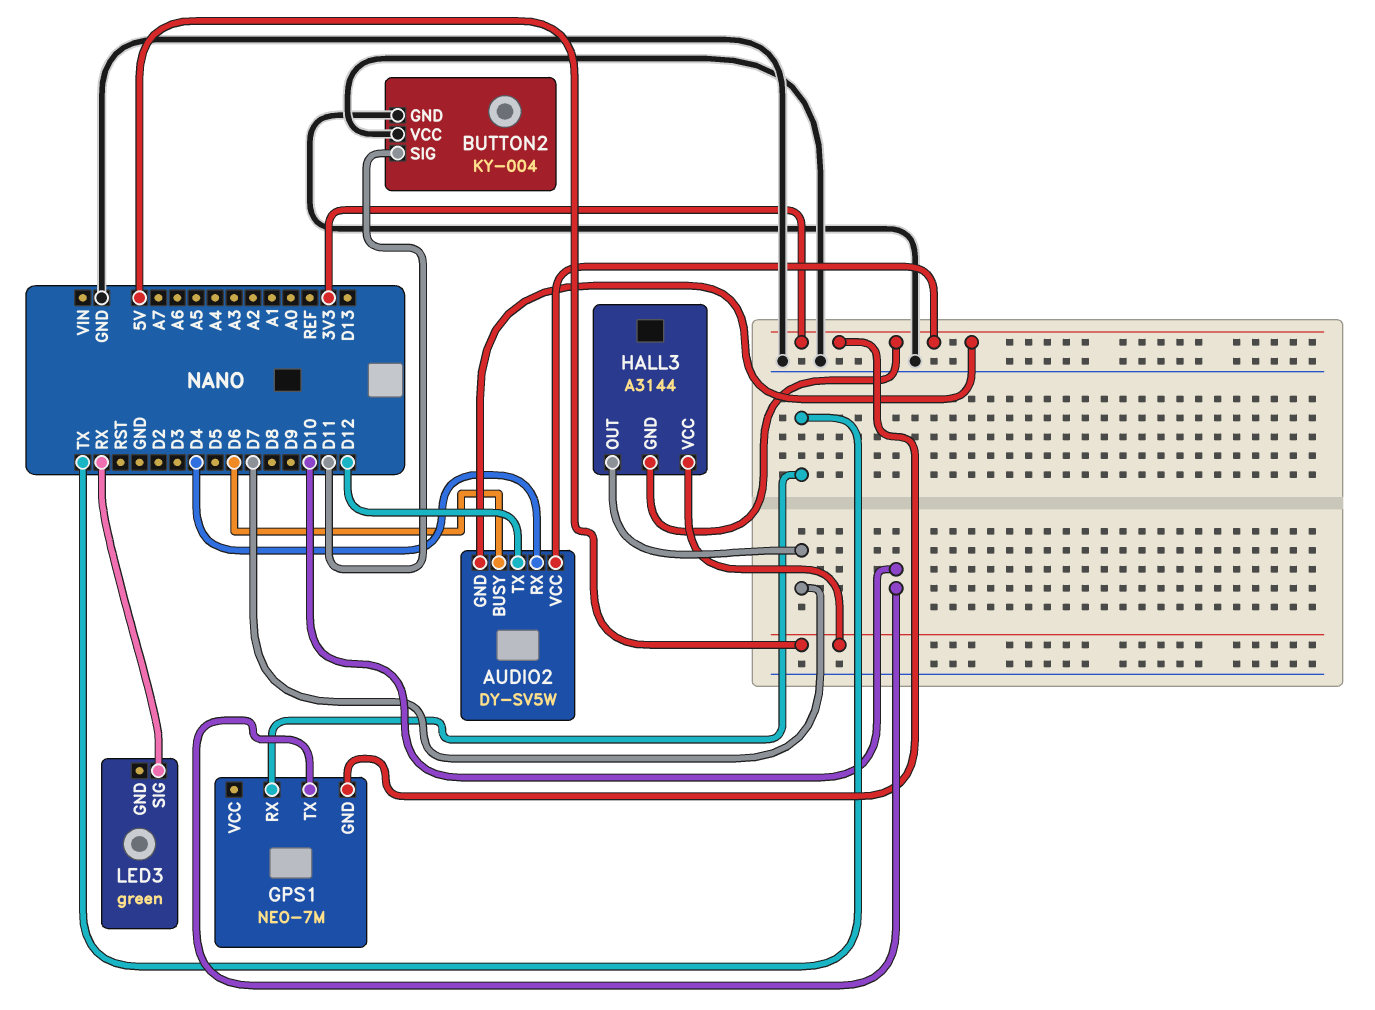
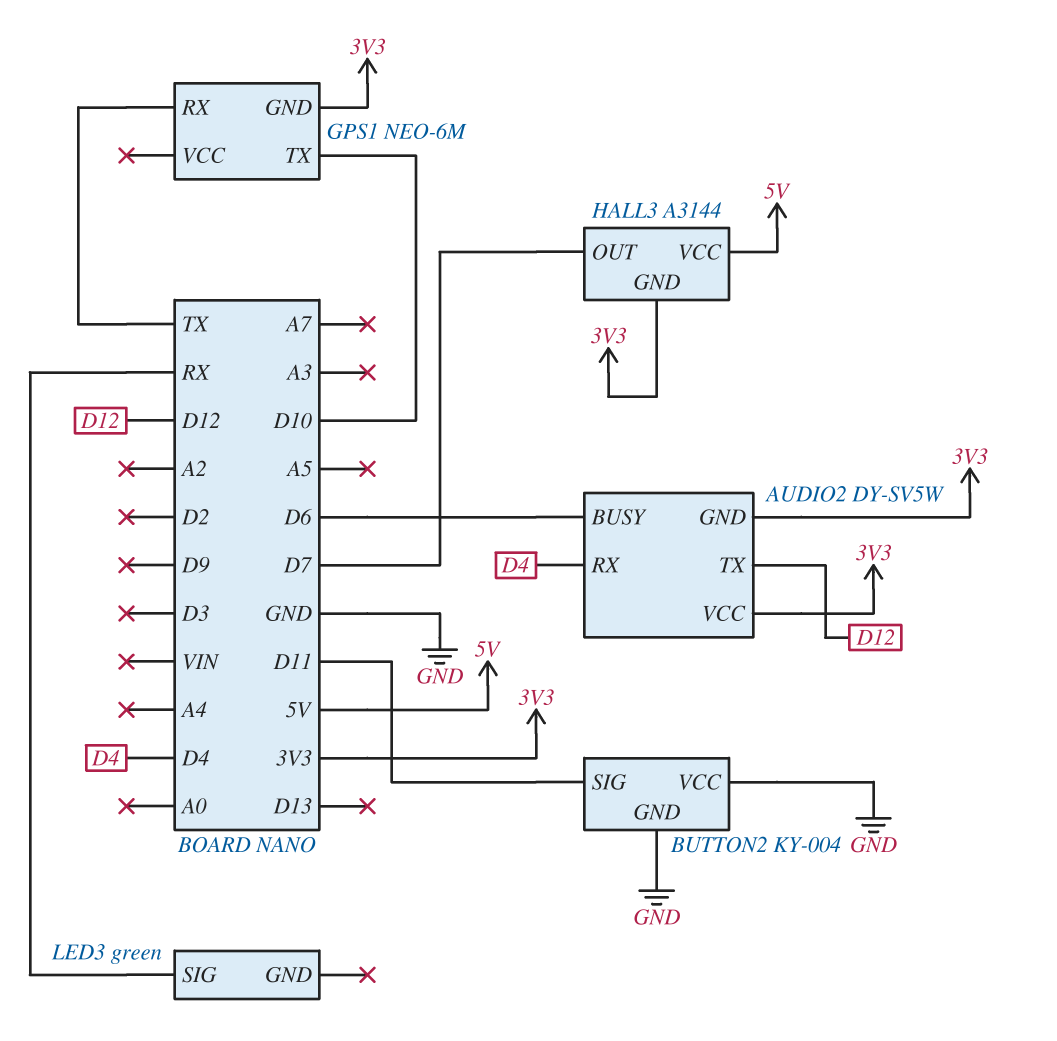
GPS1: NEO-7M -> NEO-6M

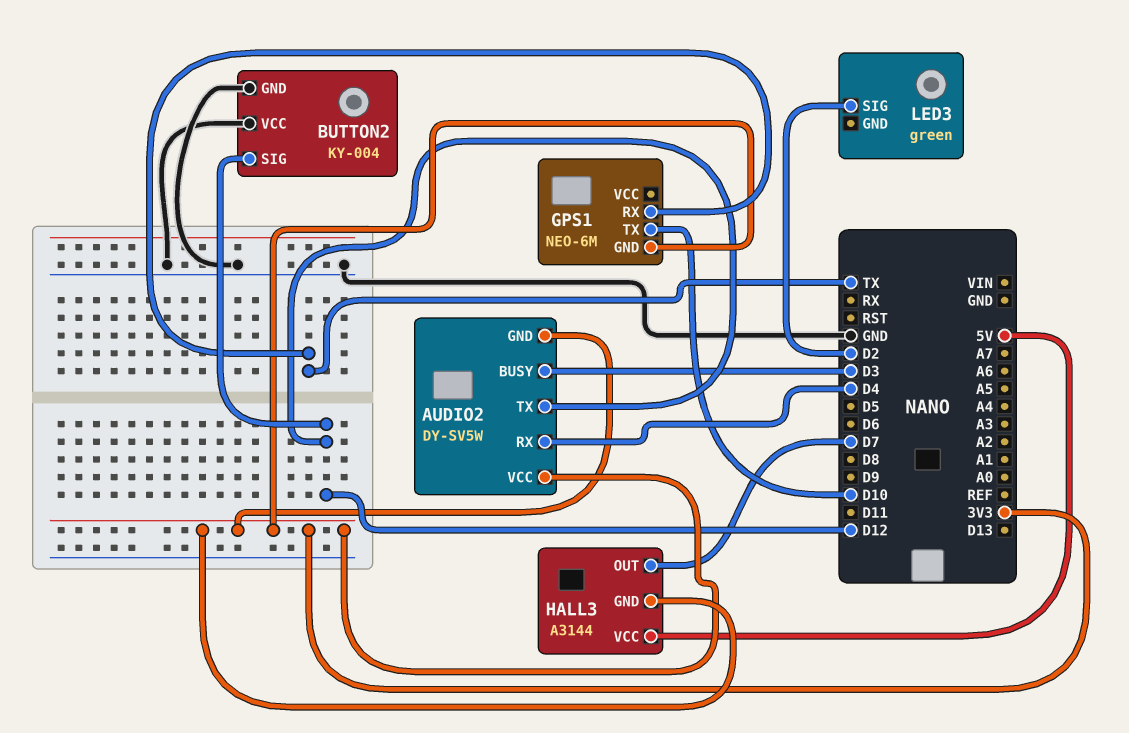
AUDIO2 pin BUSY: D6 -> D3
BUTTON2 pin SIG: D11 -> D12
LED3 pin SIG: RX -> D2

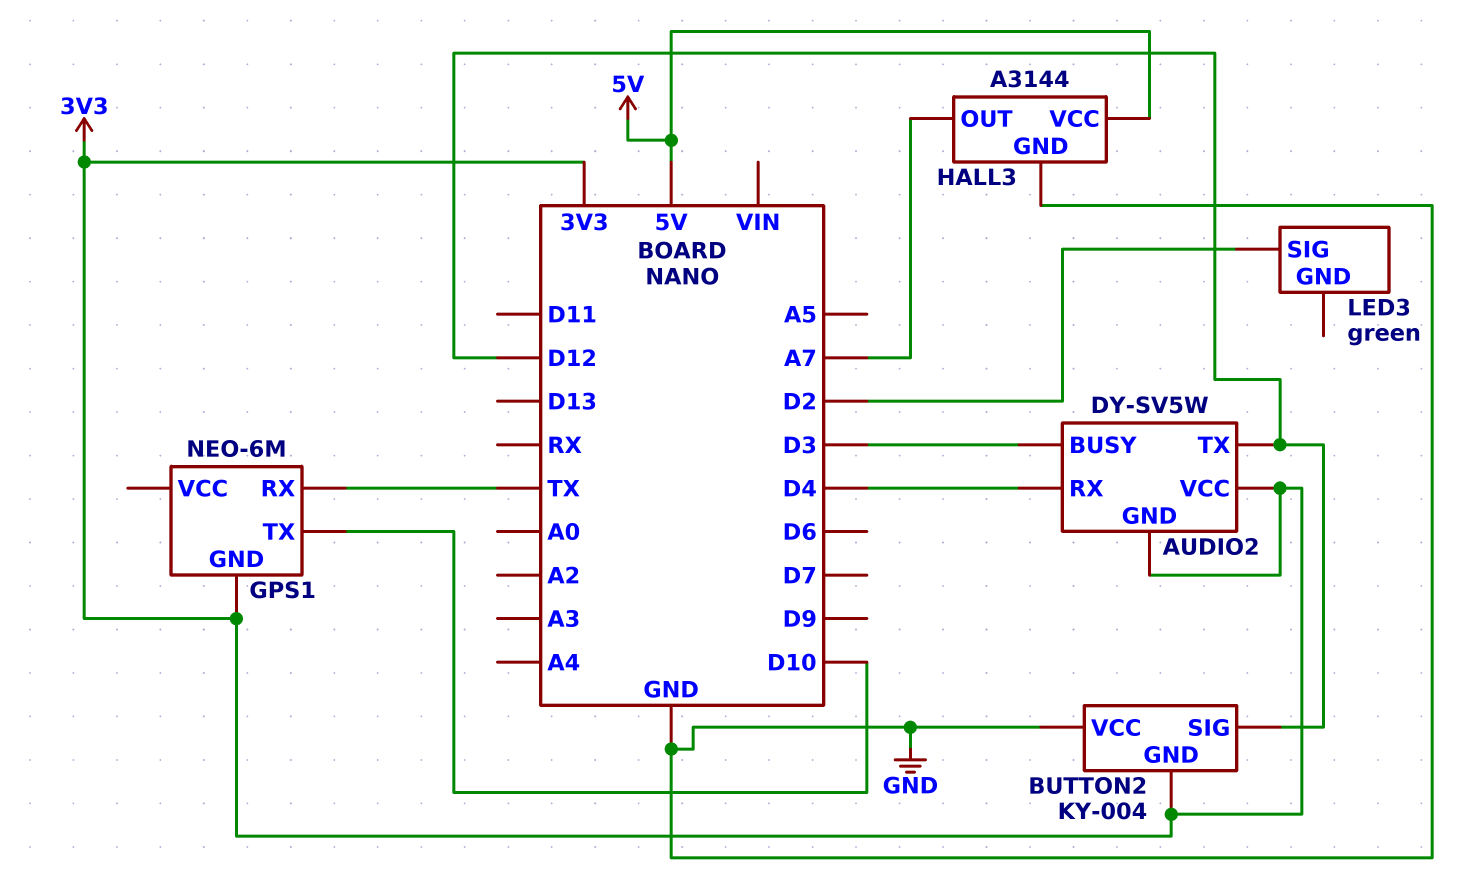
BUTTON2 pin GND: GND -> 3V3
HALL3 pin GND: 3V3 -> GND
HALL3 pin OUT: D7 -> A7

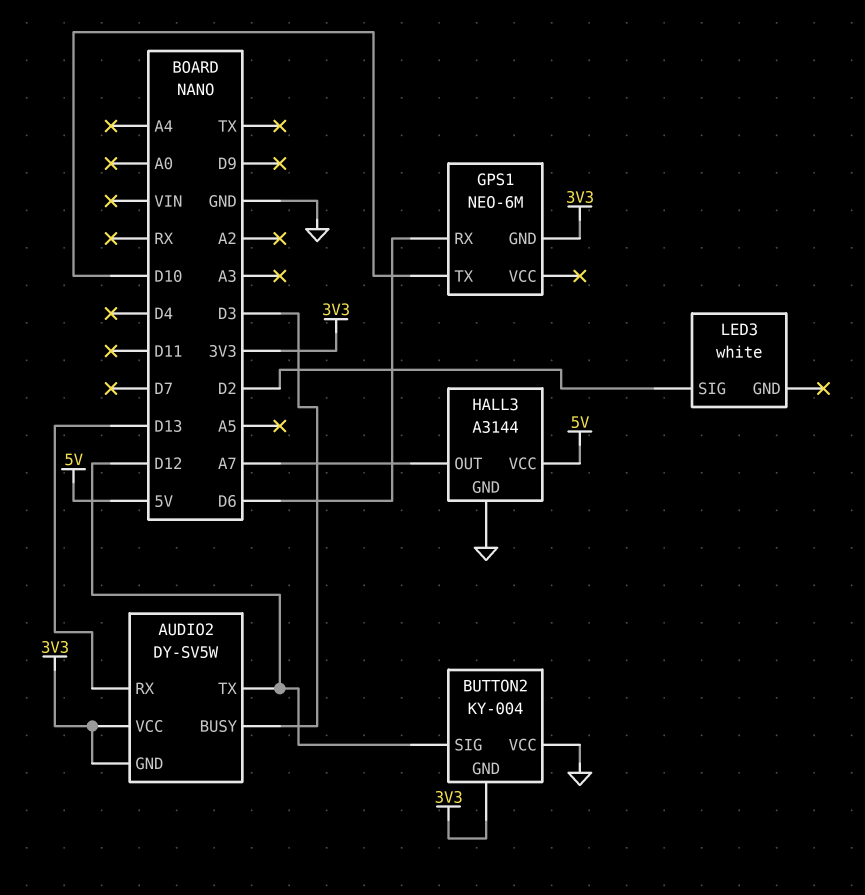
AUDIO2 pin RX: D4 -> D13
GPS1 pin RX: TX -> D6
LED3: green -> white

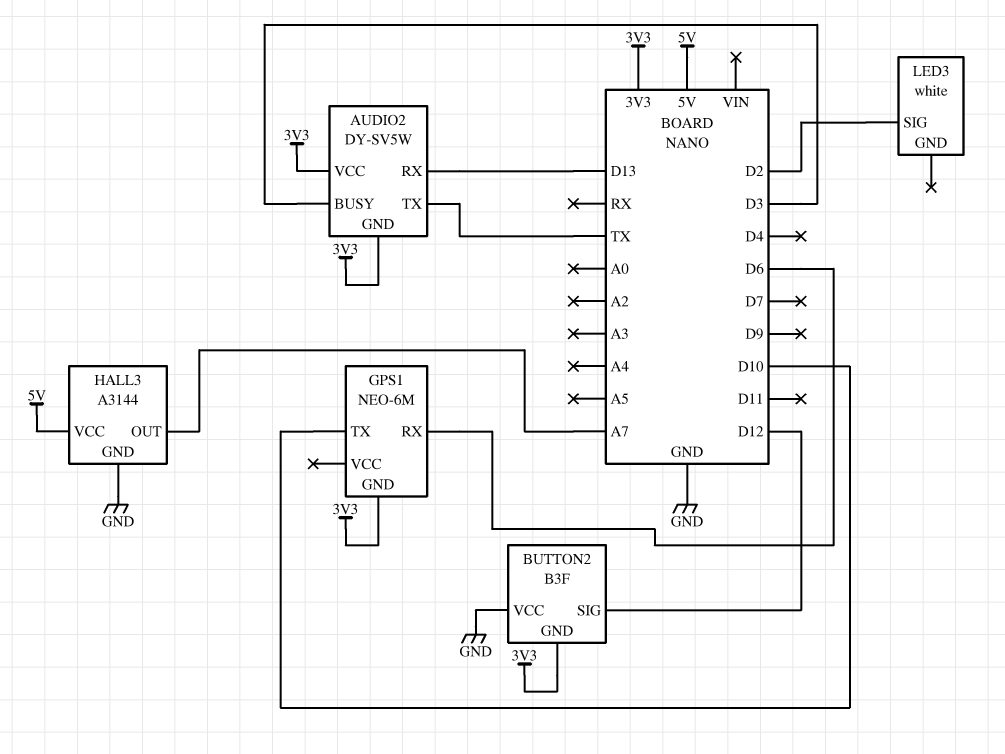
AUDIO2 pin TX: D12 -> TX
BUTTON2: KY-004 -> B3F

